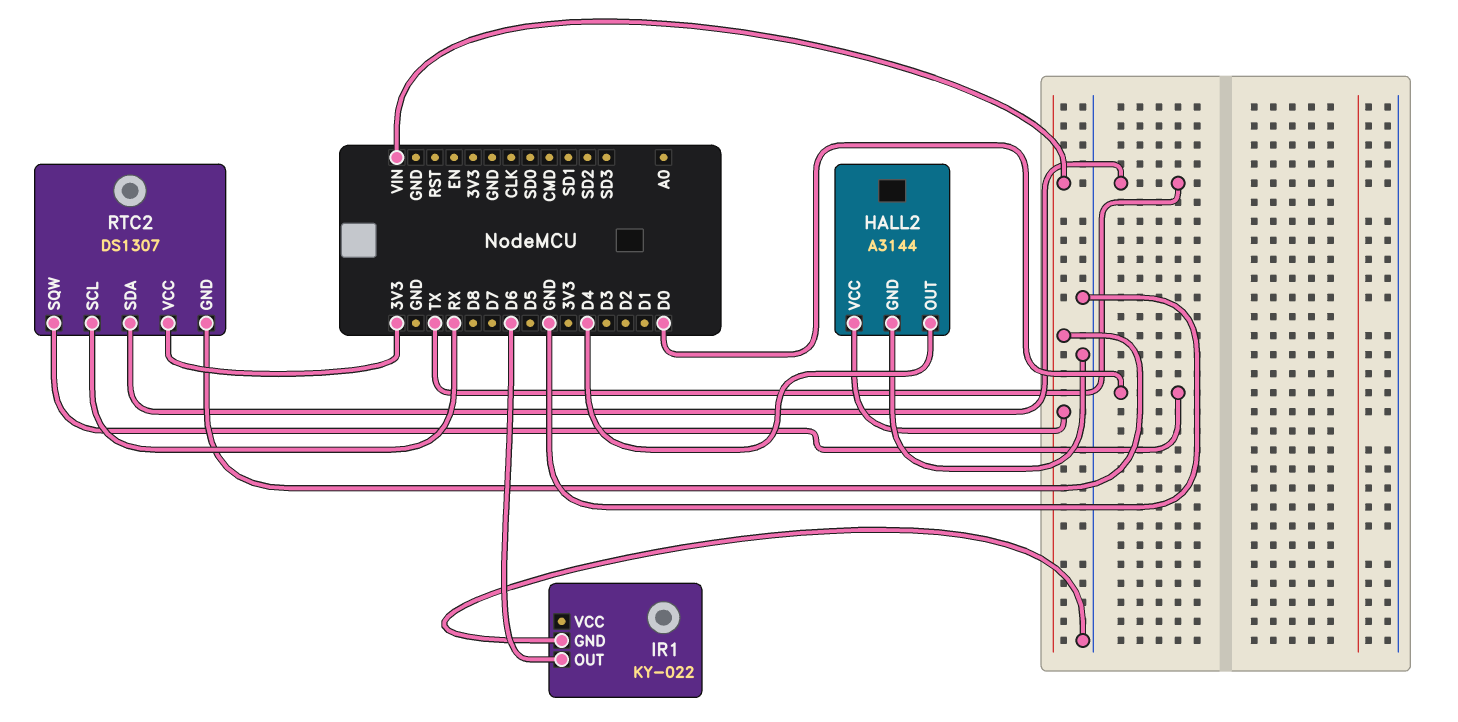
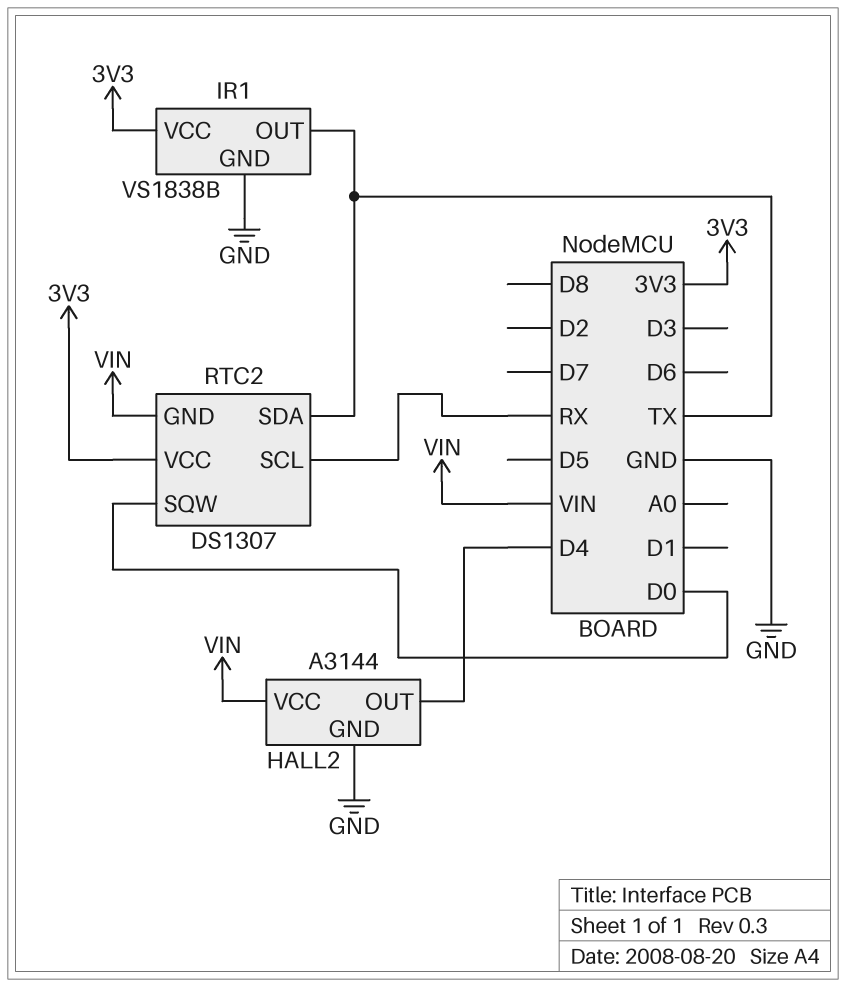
IR1: KY-022 -> VS1838B
IR1 pin OUT: D6 -> TX
IR1 pin VCC: none -> 3V3

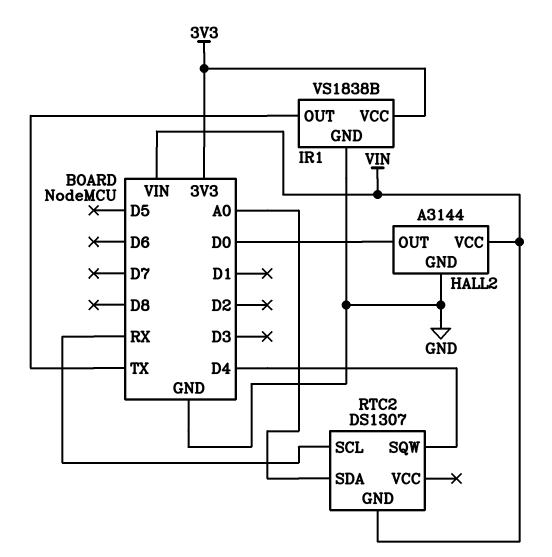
HALL2 pin OUT: D4 -> D0
RTC2 pin SDA: TX -> A0
RTC2 pin SQW: D0 -> D4
RTC2 pin VCC: 3V3 -> none

